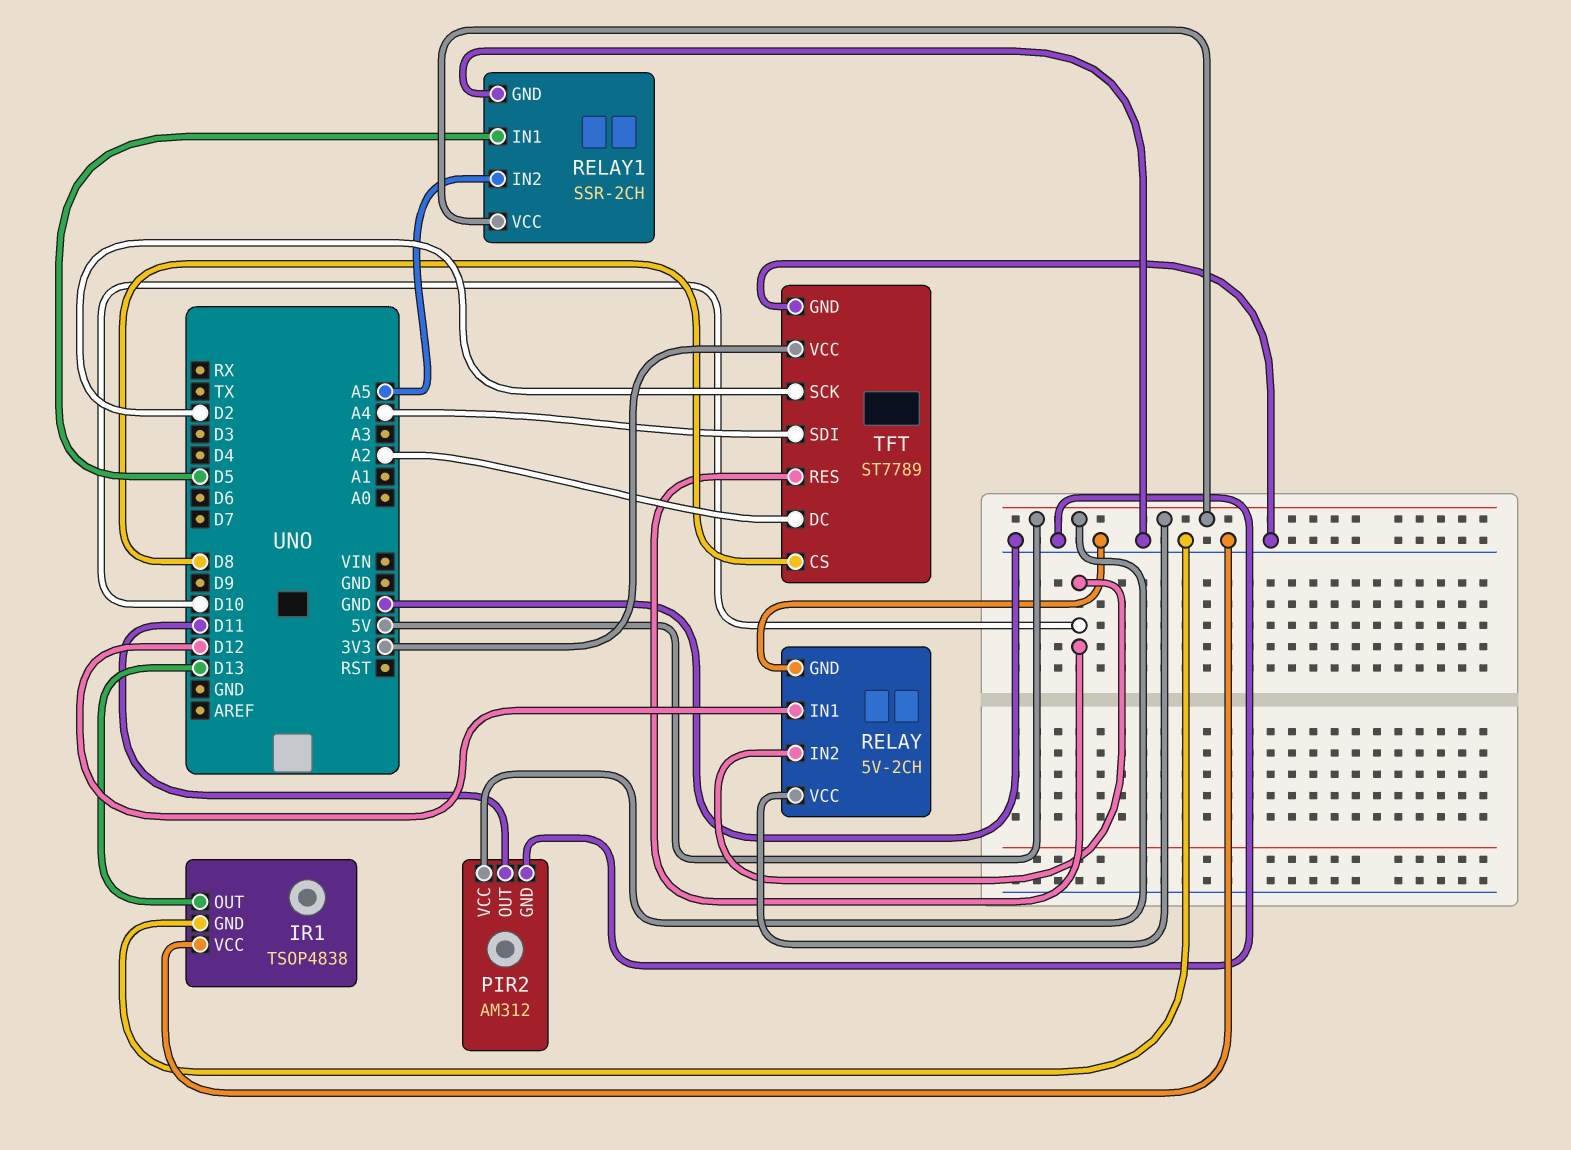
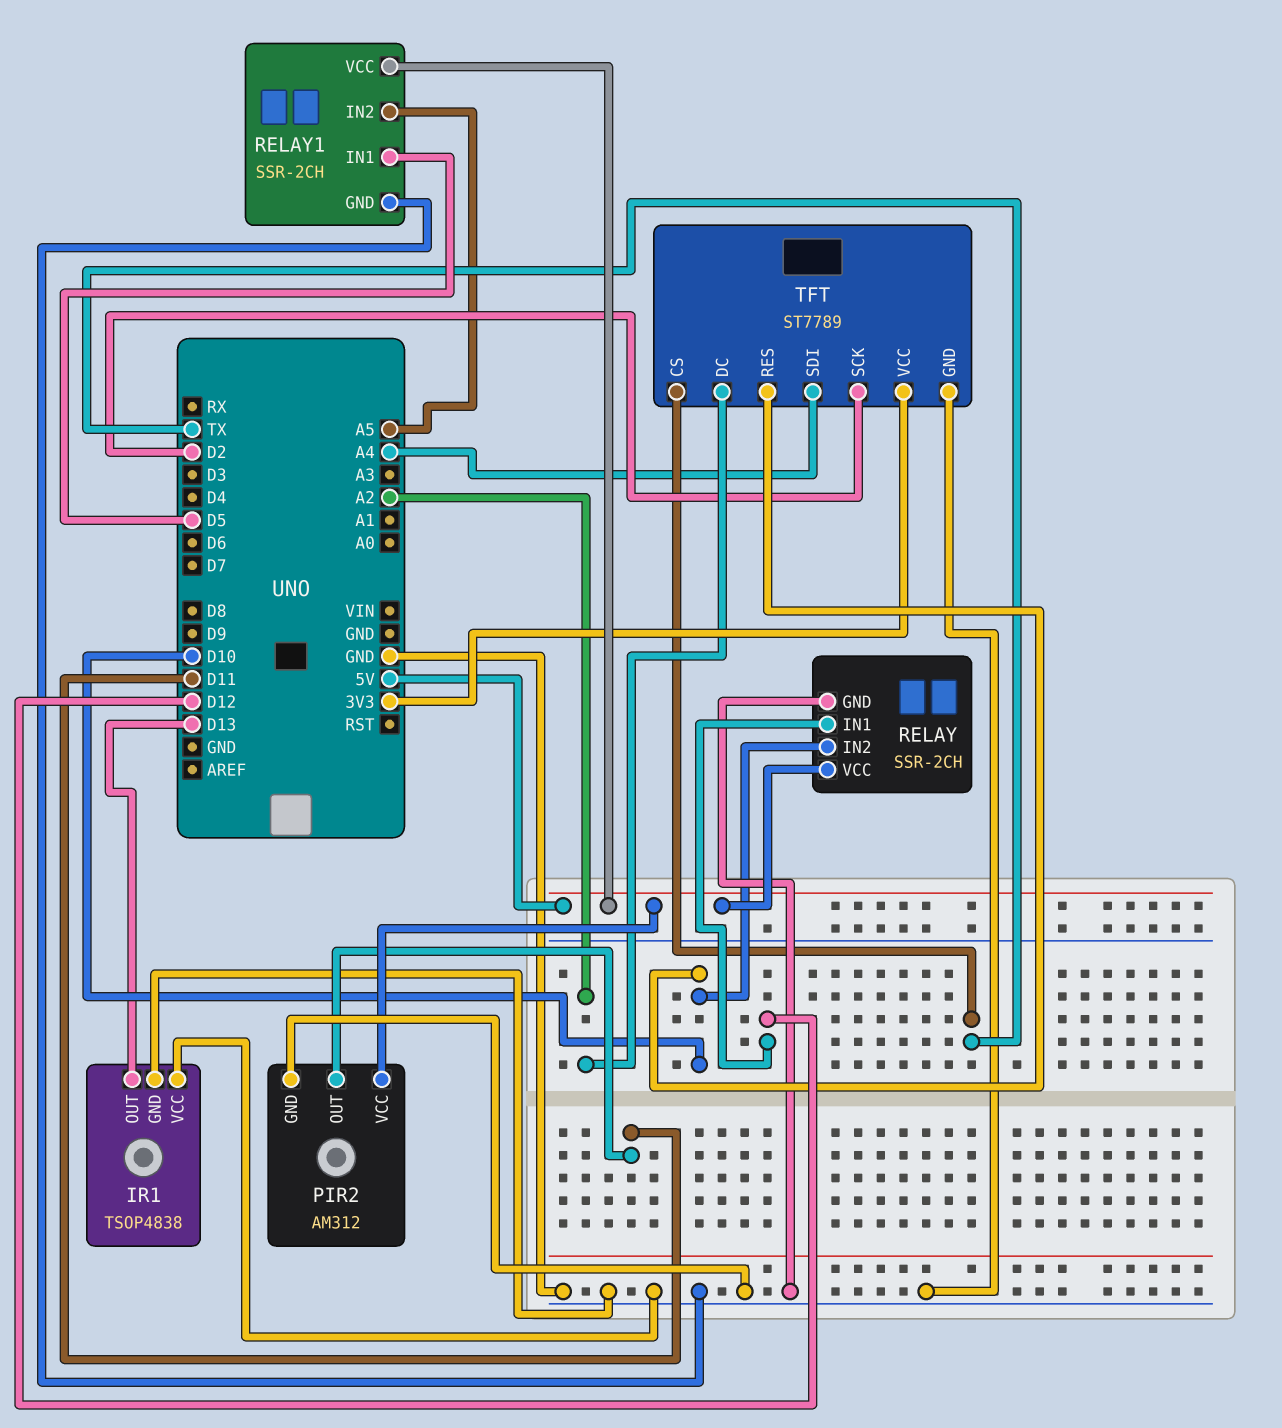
RELAY: 5V-2CH -> SSR-2CH
TFT pin CS: D8 -> TX

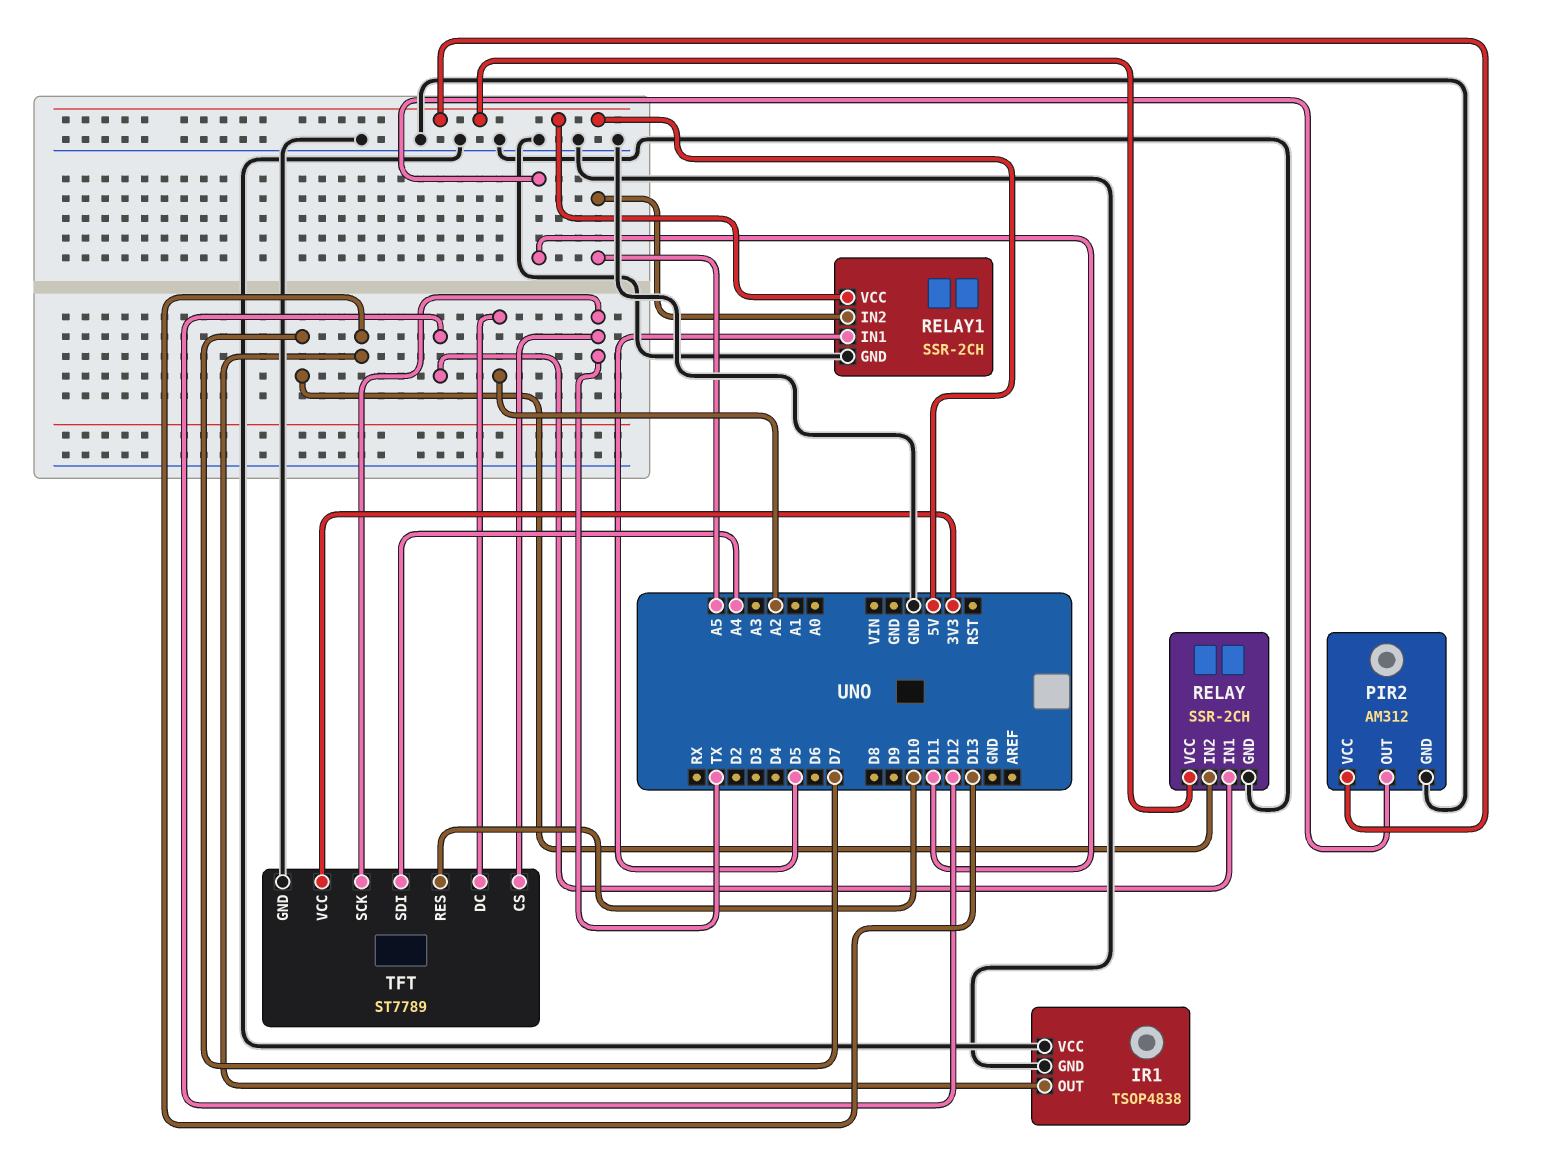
RELAY pin IN2: D10 -> D7
TFT pin SCK: D2 -> TX

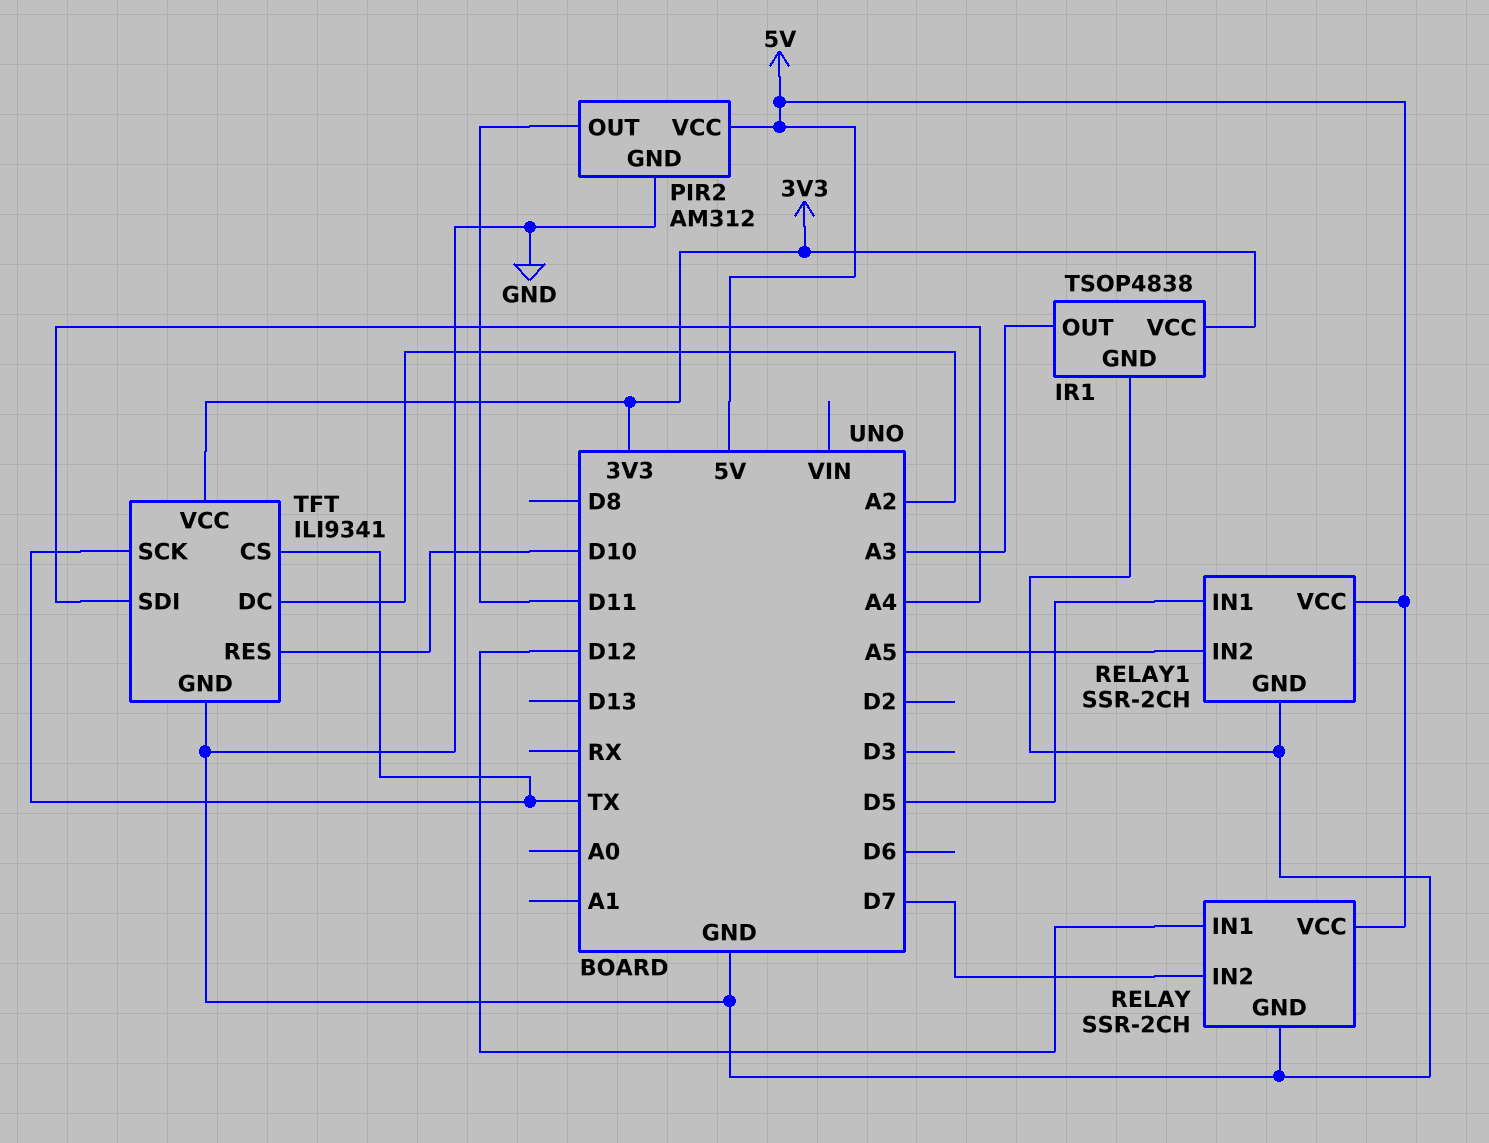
IR1 pin OUT: D13 -> A3
IR1 pin VCC: GND -> 3V3
TFT: ST7789 -> ILI9341

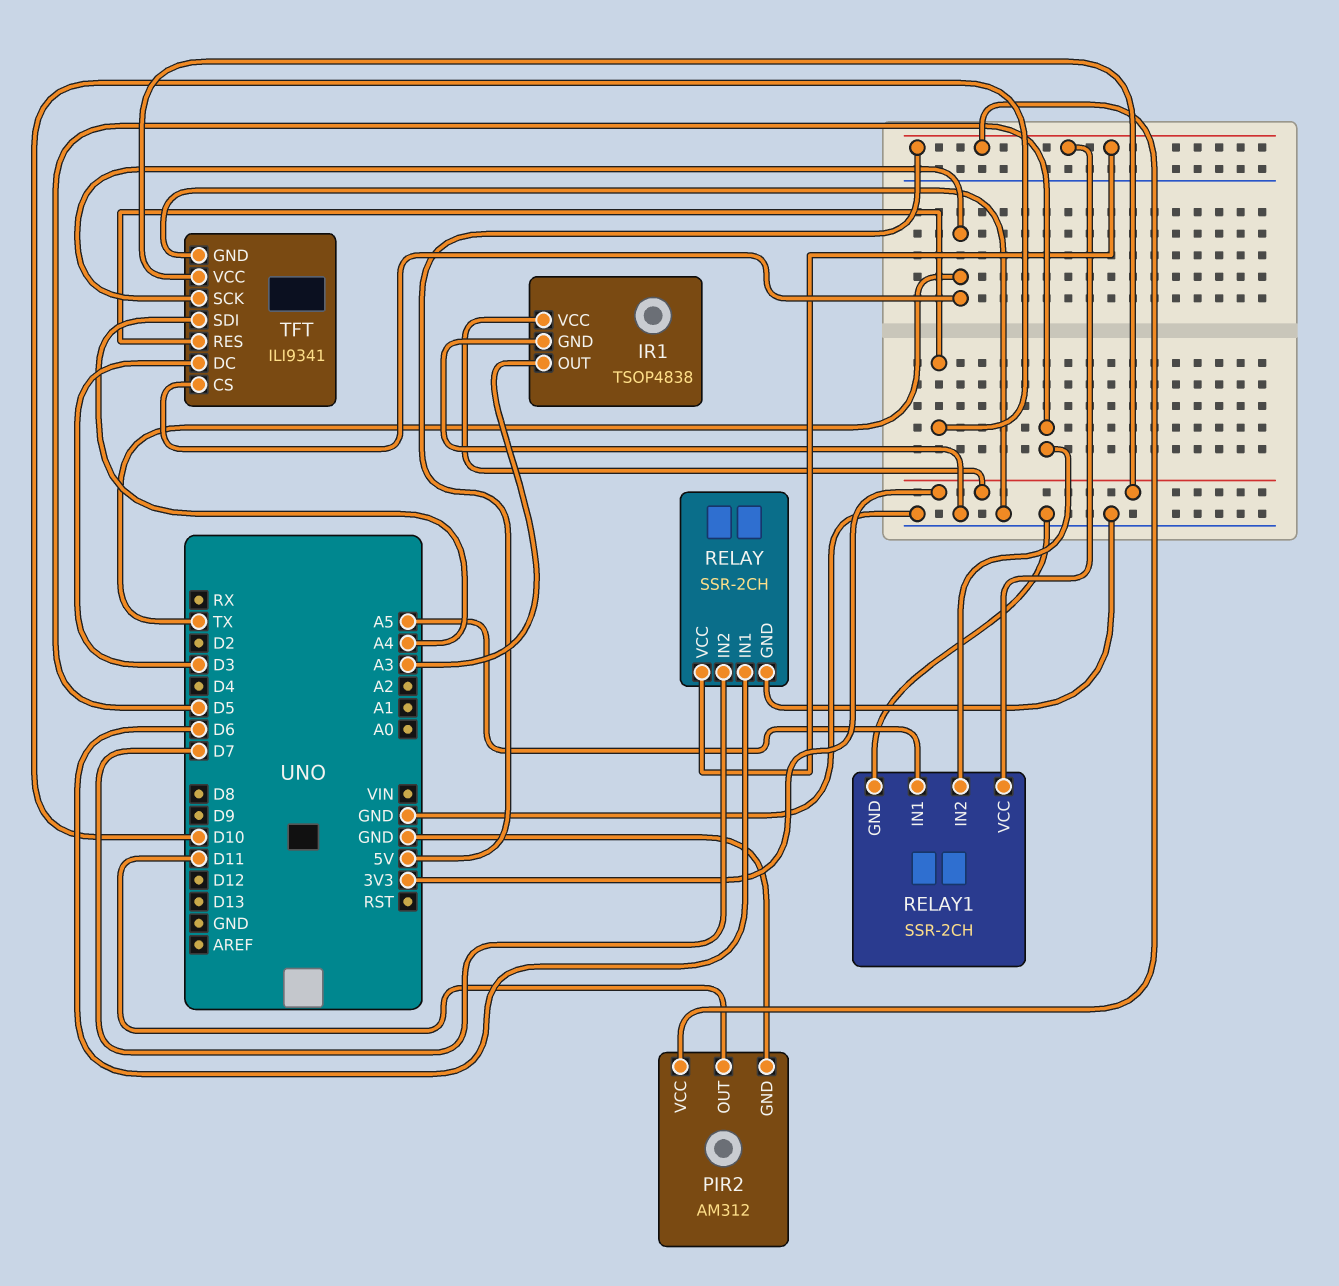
RELAY pin IN1: D12 -> D6
RELAY1 pin IN1: D5 -> A5
RELAY1 pin IN2: A5 -> D5
TFT pin DC: A2 -> D3

